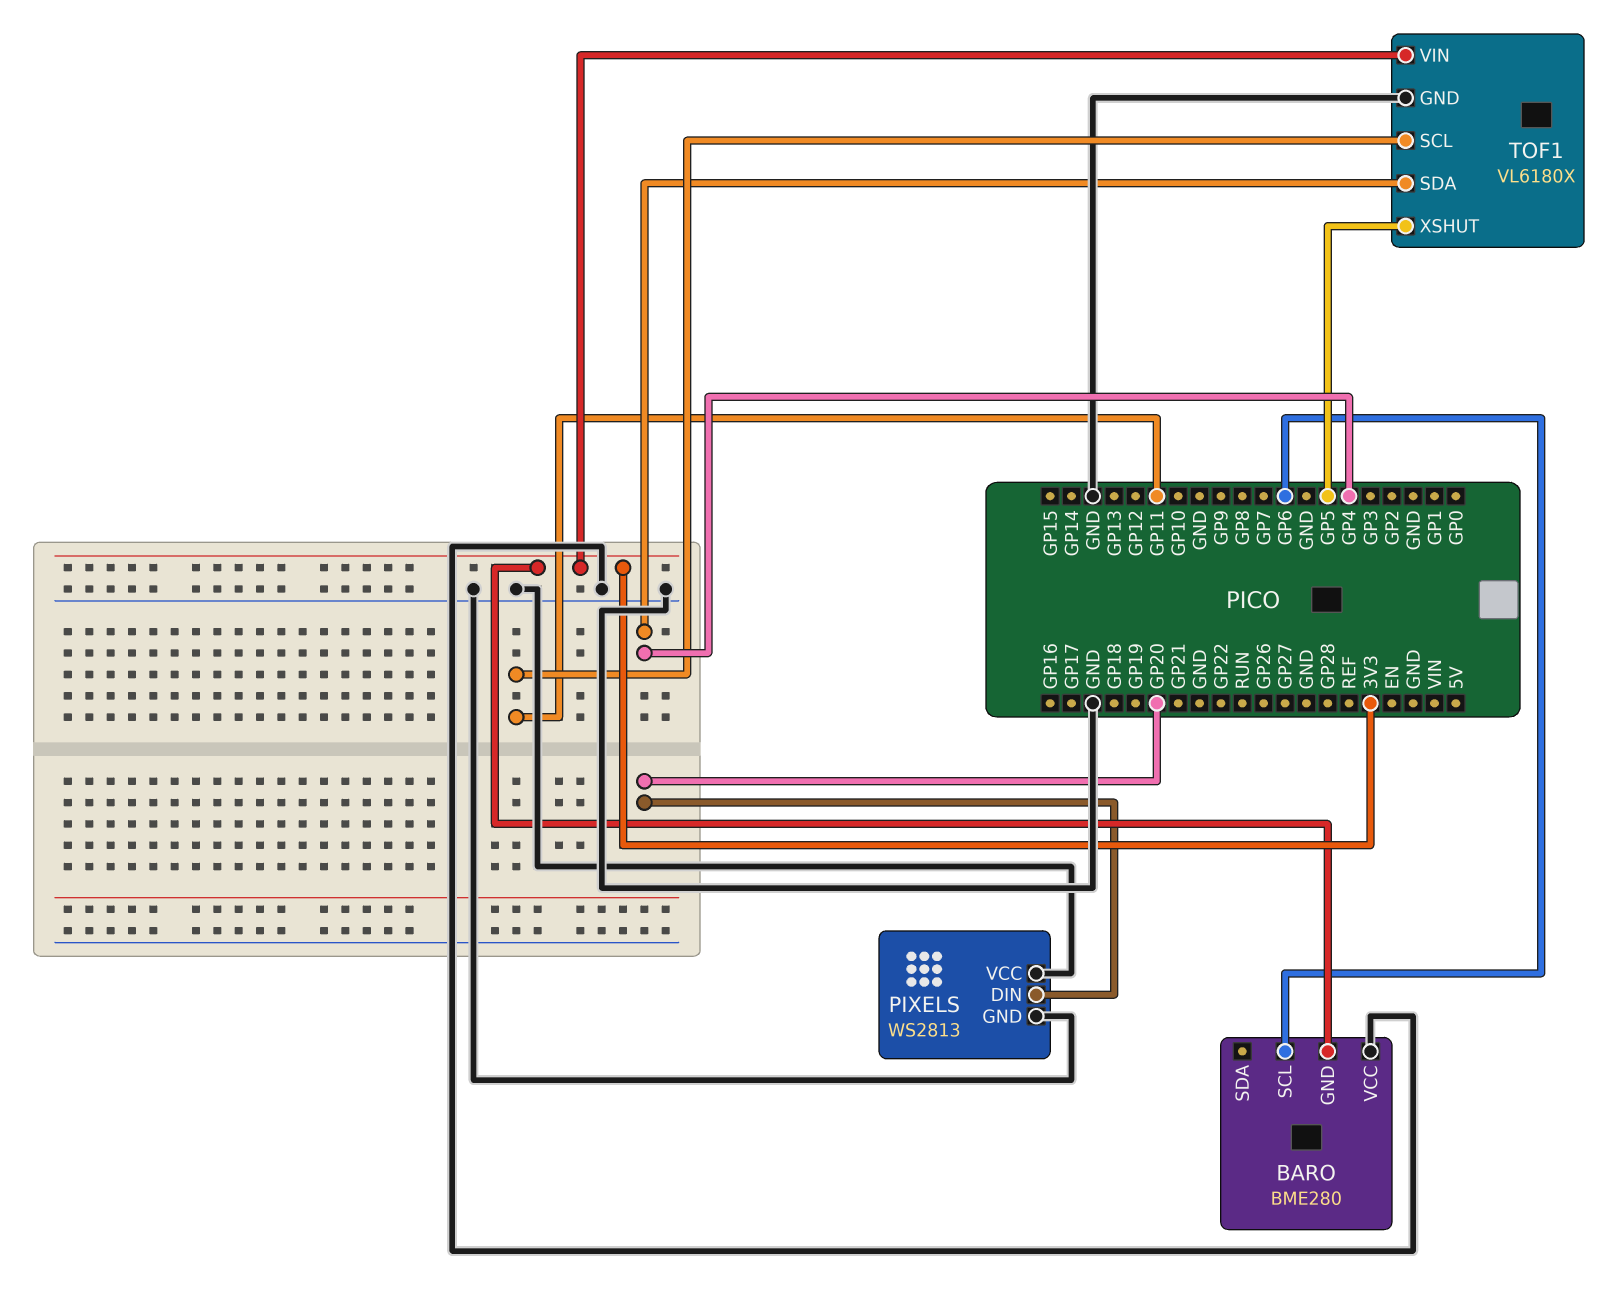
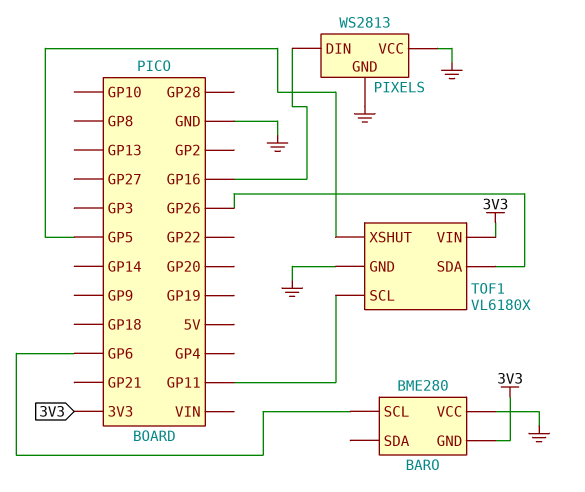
PIXELS pin DIN: GP20 -> GP16
TOF1 pin SDA: GP4 -> GP26

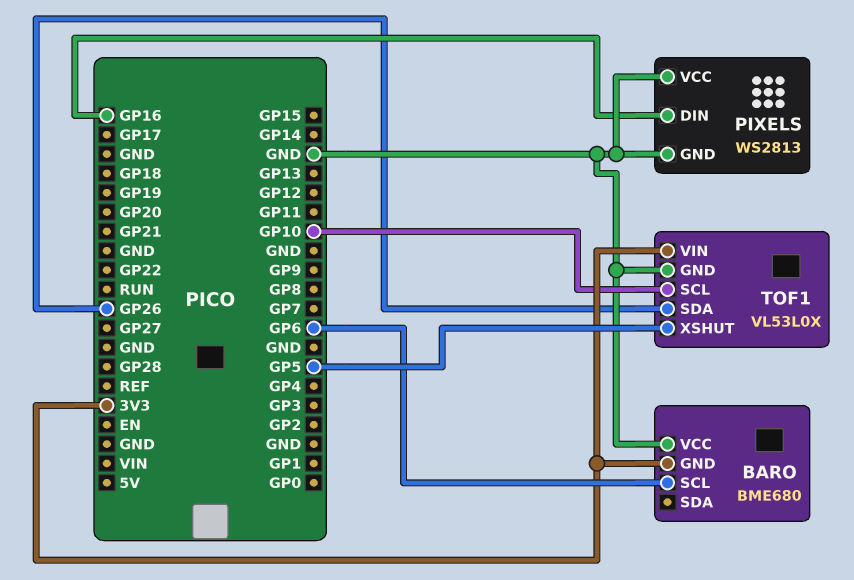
BARO: BME280 -> BME680
TOF1: VL6180X -> VL53L0X
TOF1 pin SCL: GP11 -> GP10

